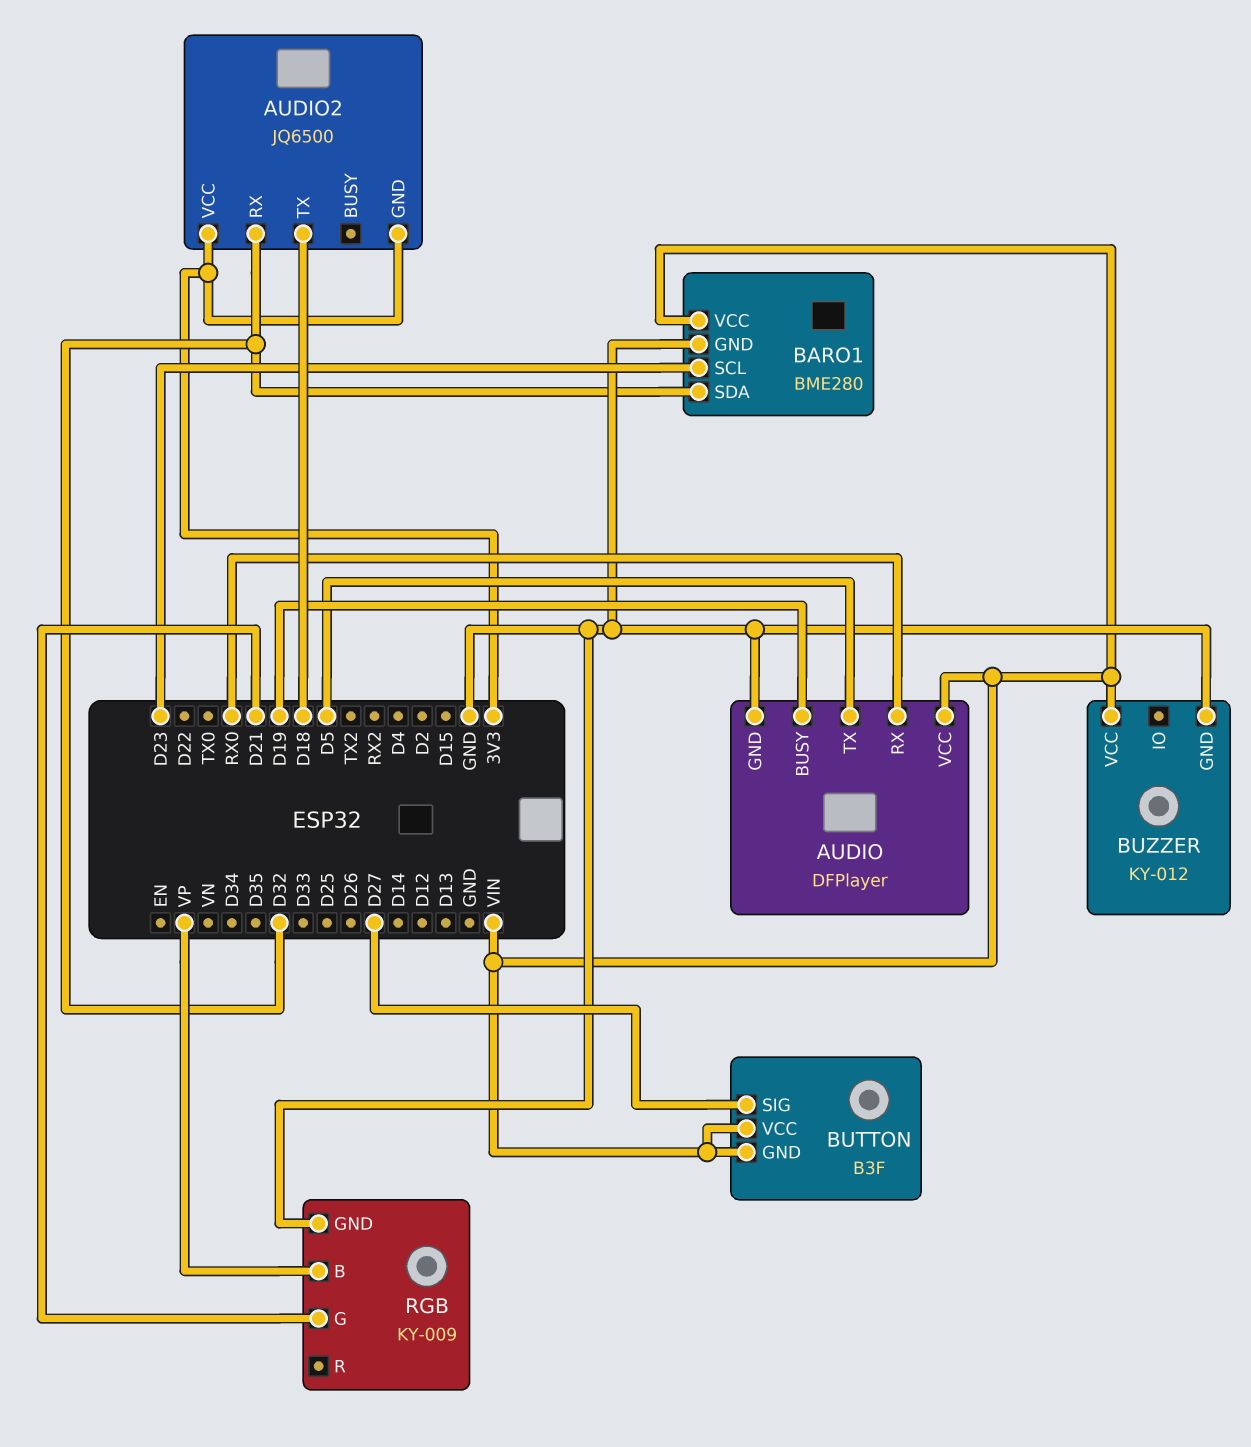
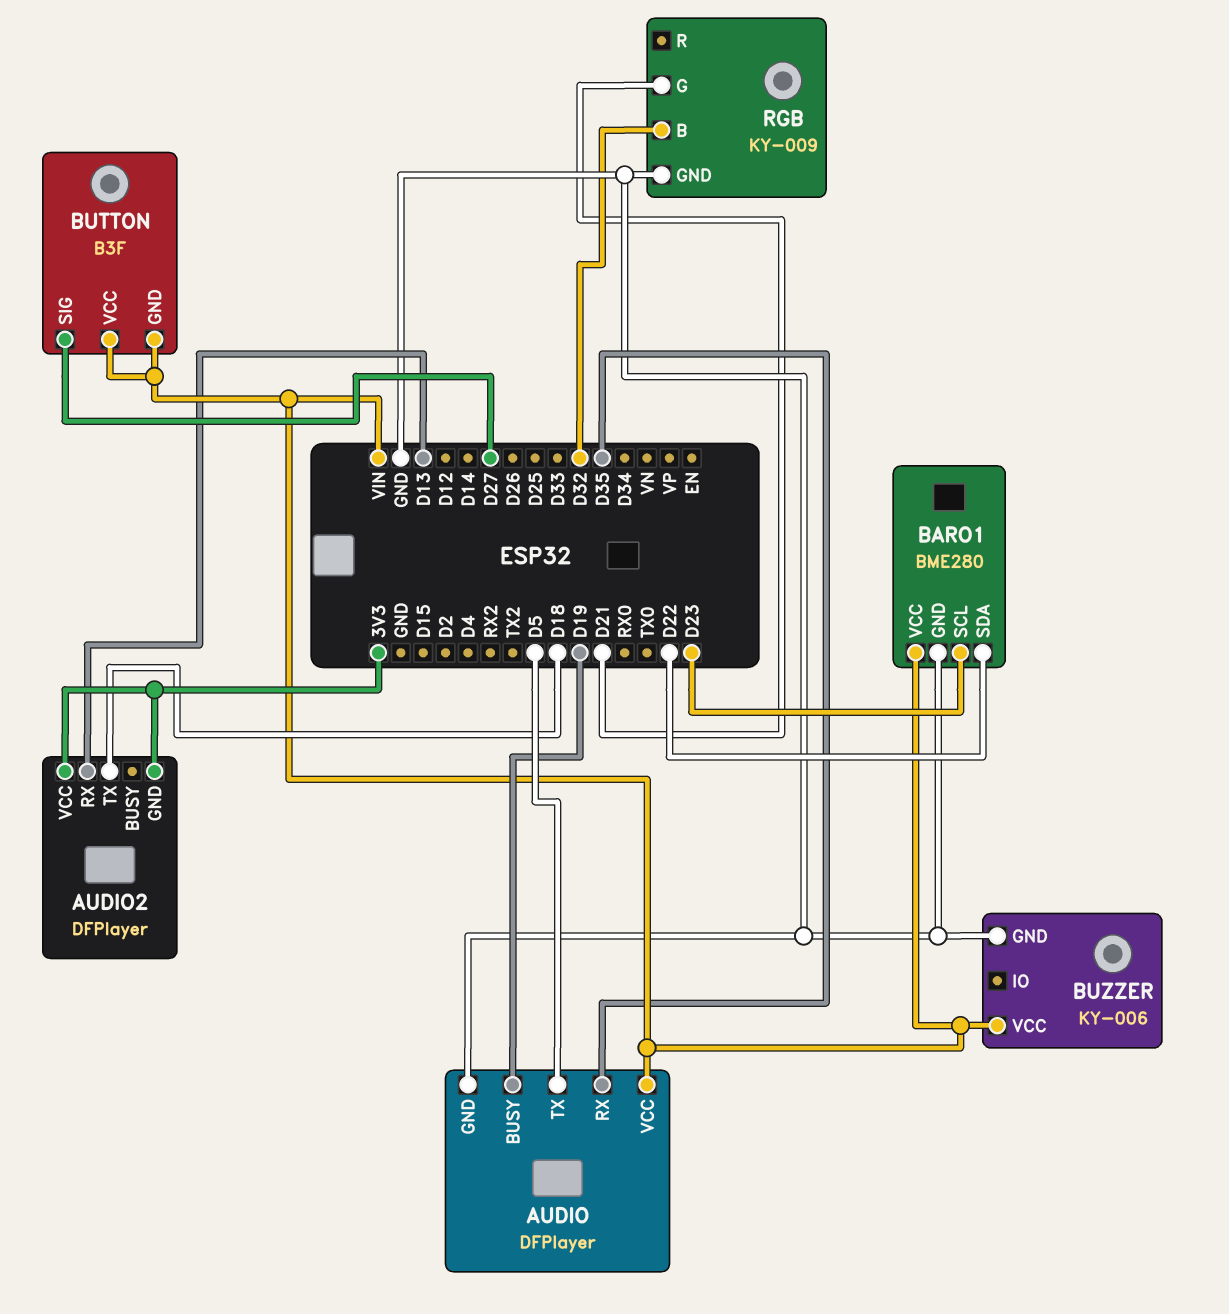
AUDIO pin RX: RX0 -> D35
AUDIO2: JQ6500 -> DFPlayer
AUDIO2 pin RX: D32 -> D13
BARO1 pin SDA: D32 -> D22
BUZZER: KY-012 -> KY-006
RGB pin B: VP -> D32

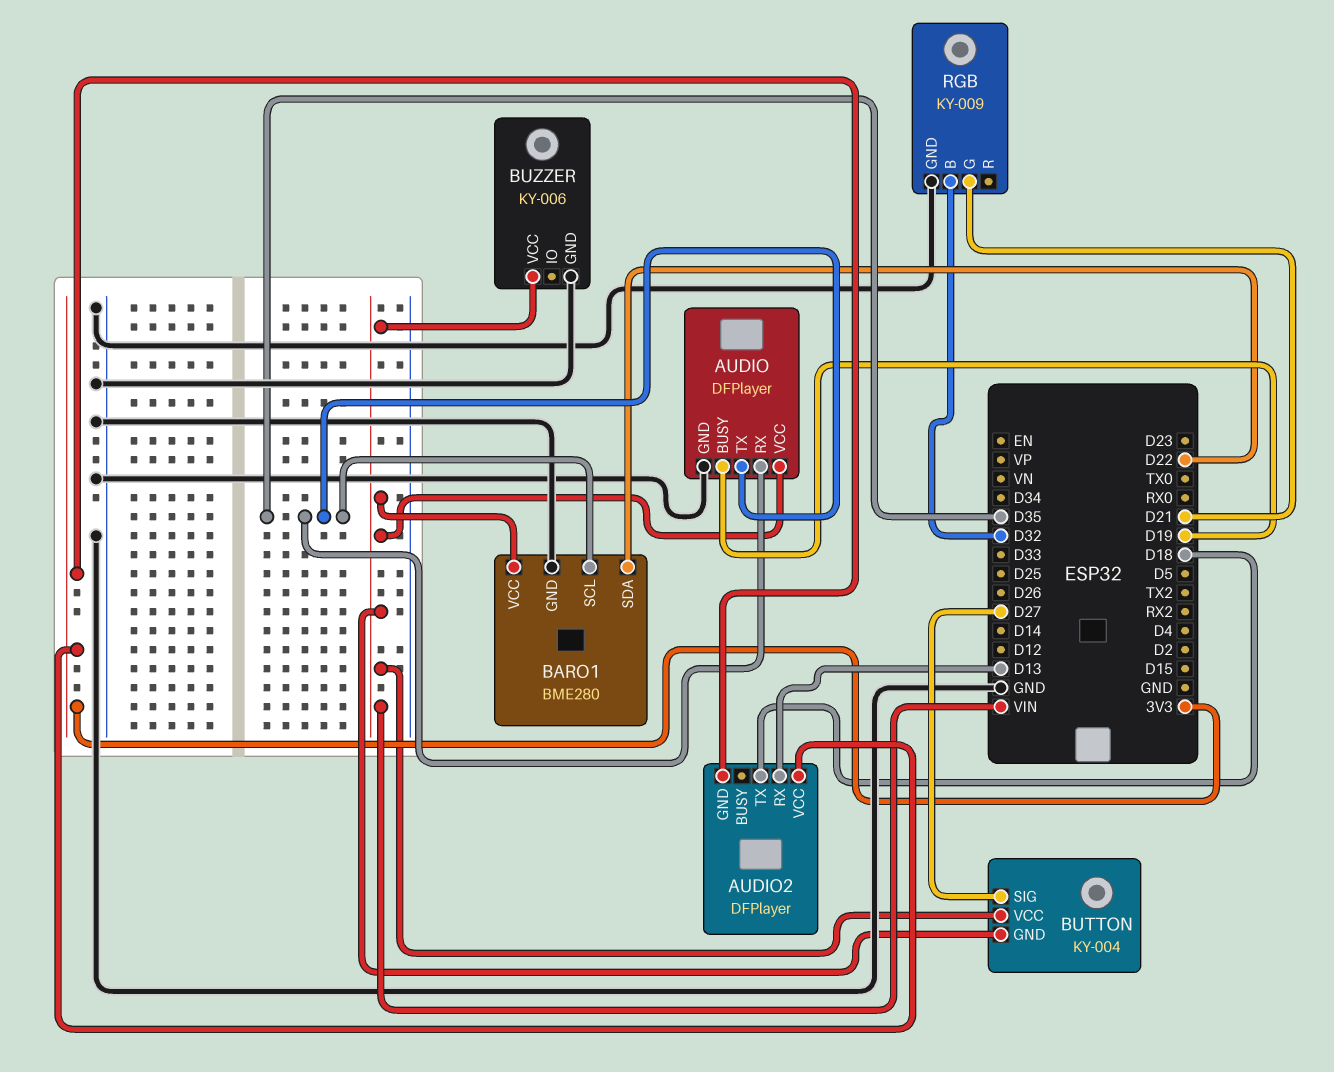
AUDIO pin TX: D5 -> D35
BARO1 pin SCL: D23 -> D35
BUTTON: B3F -> KY-004

